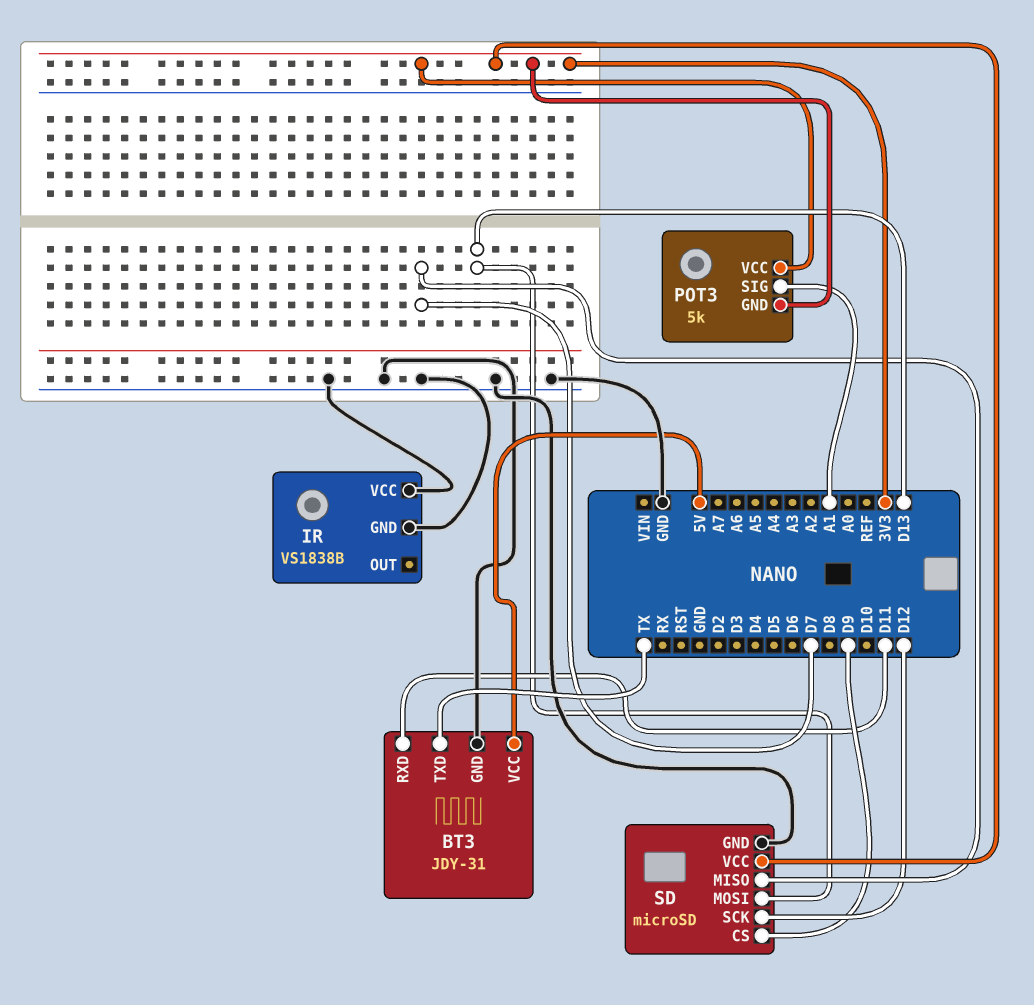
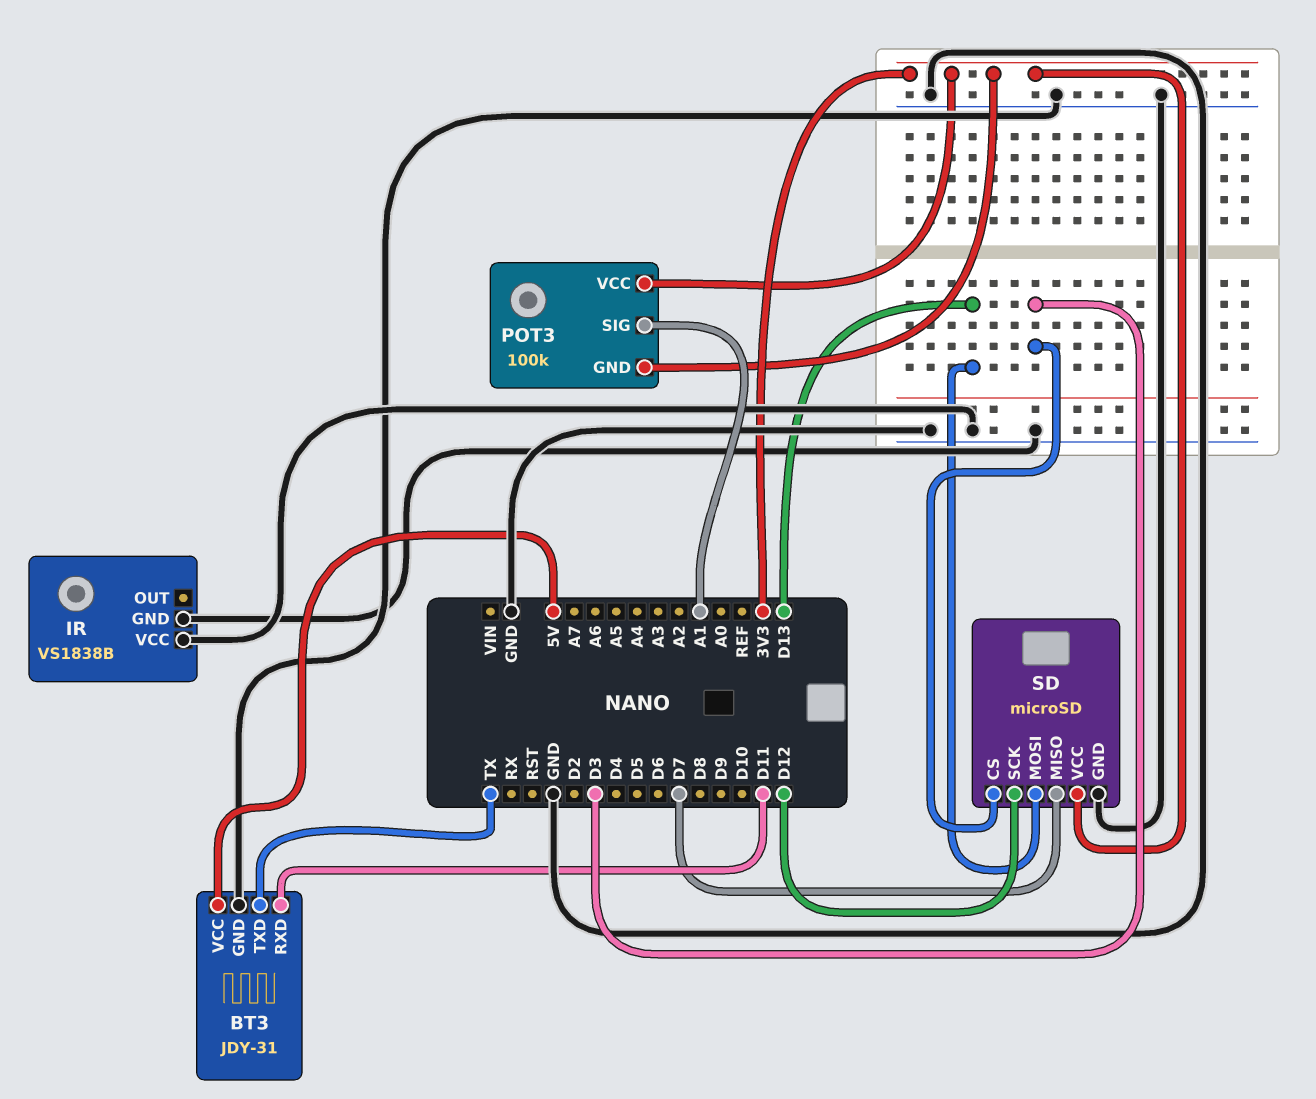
POT3: 5k -> 100k
SD pin CS: D9 -> D3

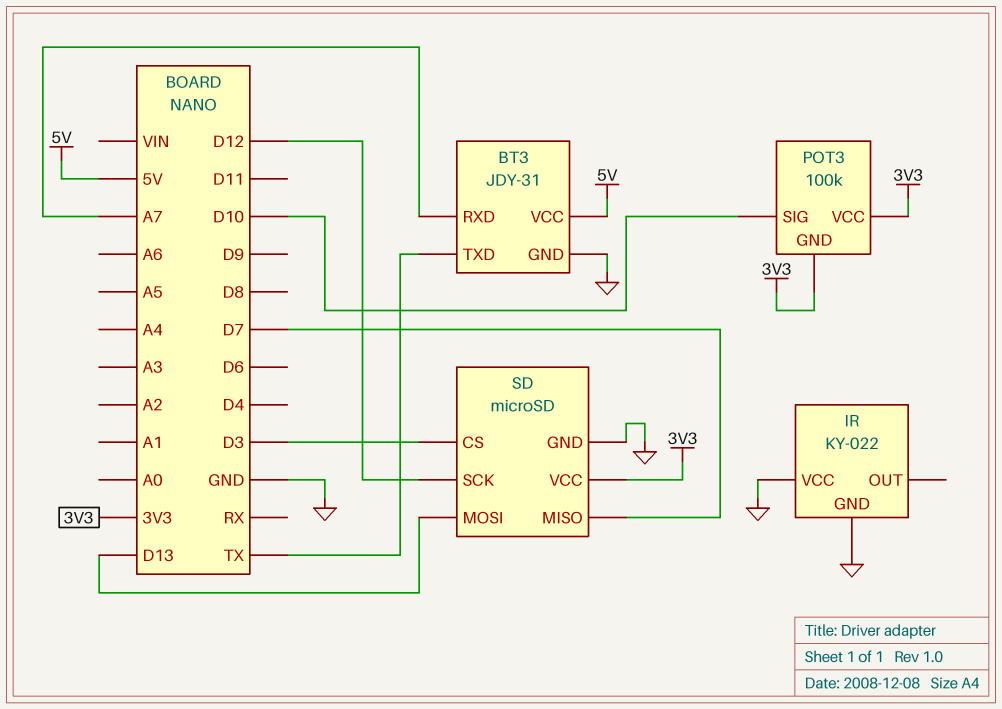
BT3 pin RXD: D11 -> A7
IR: VS1838B -> KY-022
POT3 pin SIG: A1 -> D10

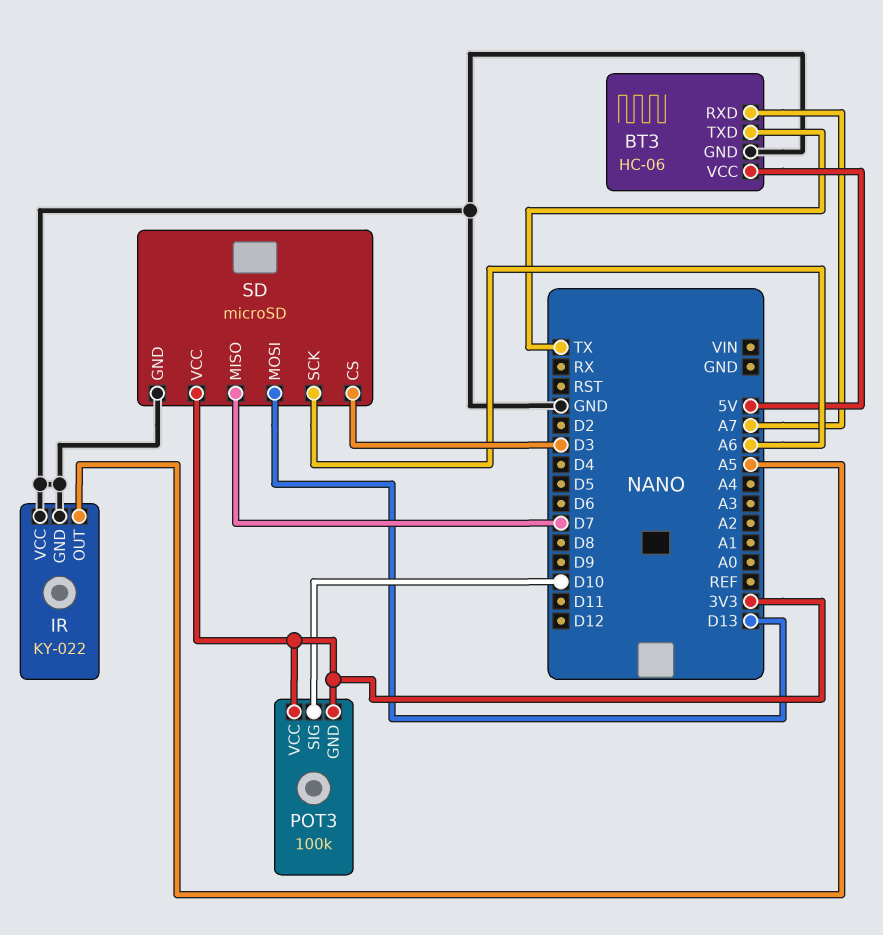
BT3: JDY-31 -> HC-06
IR pin OUT: none -> A5
SD pin SCK: D12 -> A6

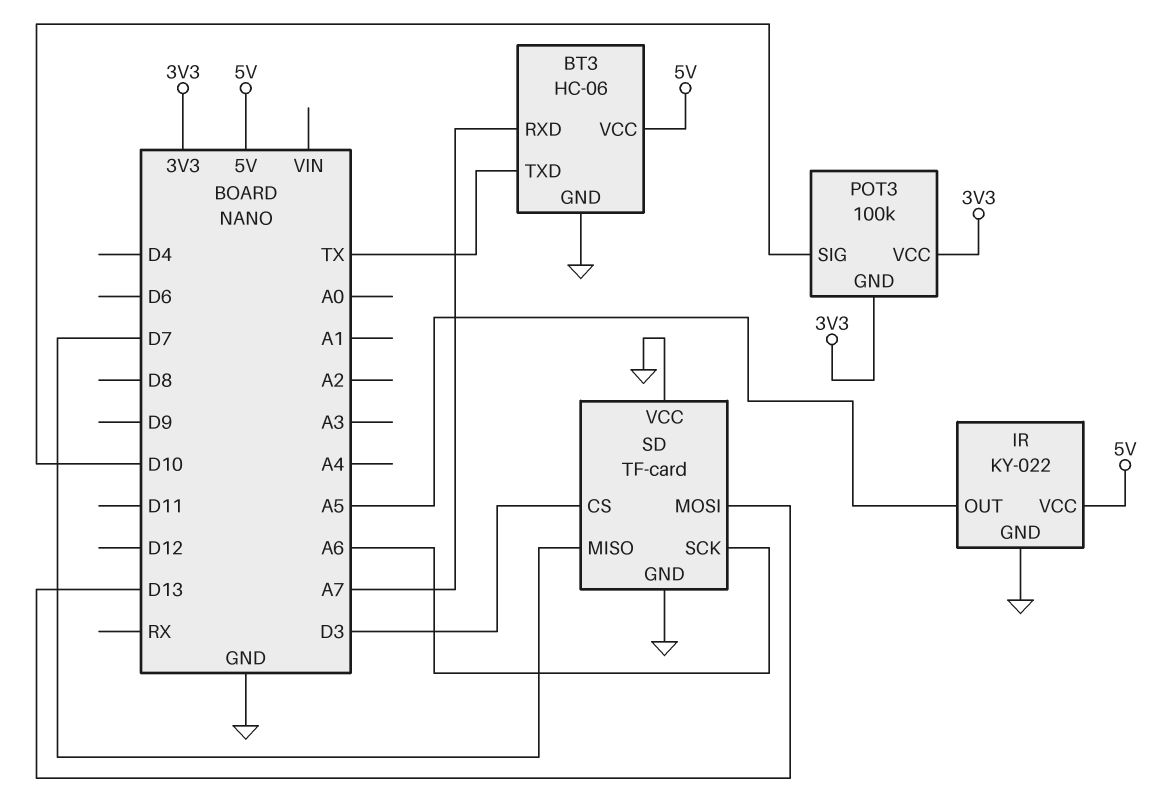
IR pin VCC: GND -> 5V
SD: microSD -> TF-card
SD pin VCC: 3V3 -> GND

